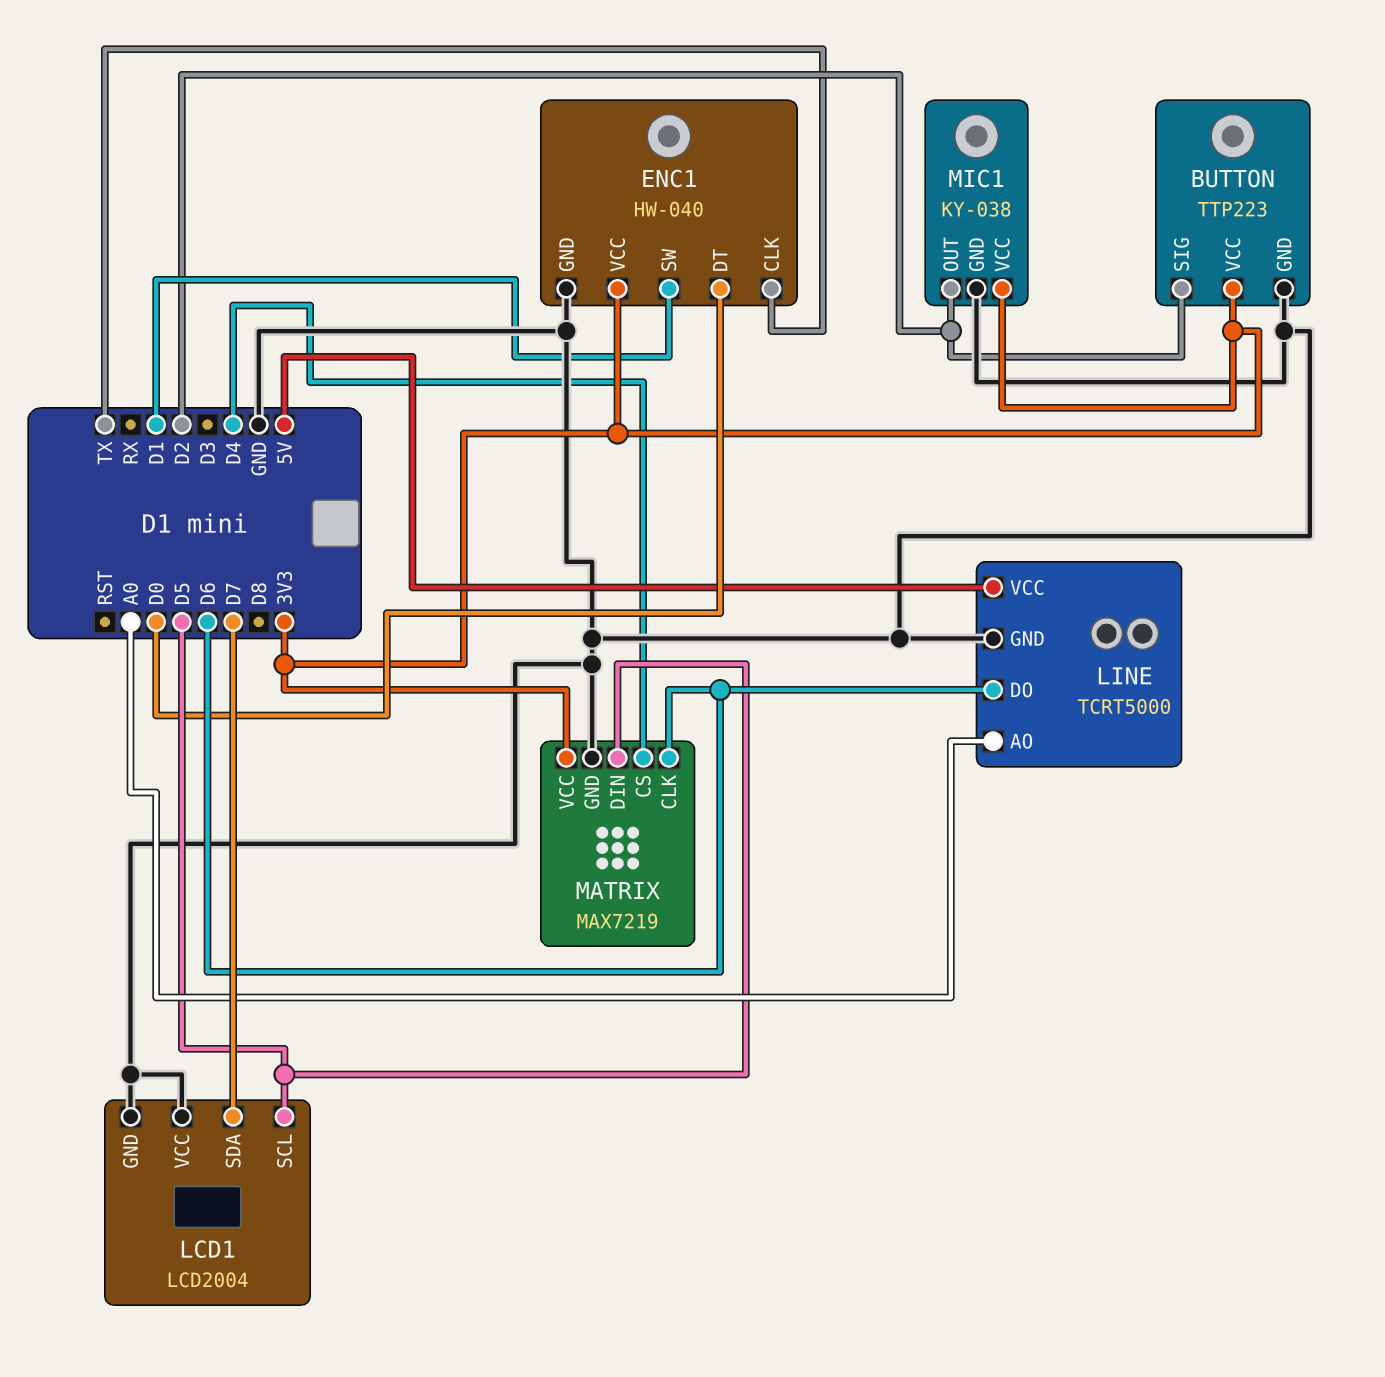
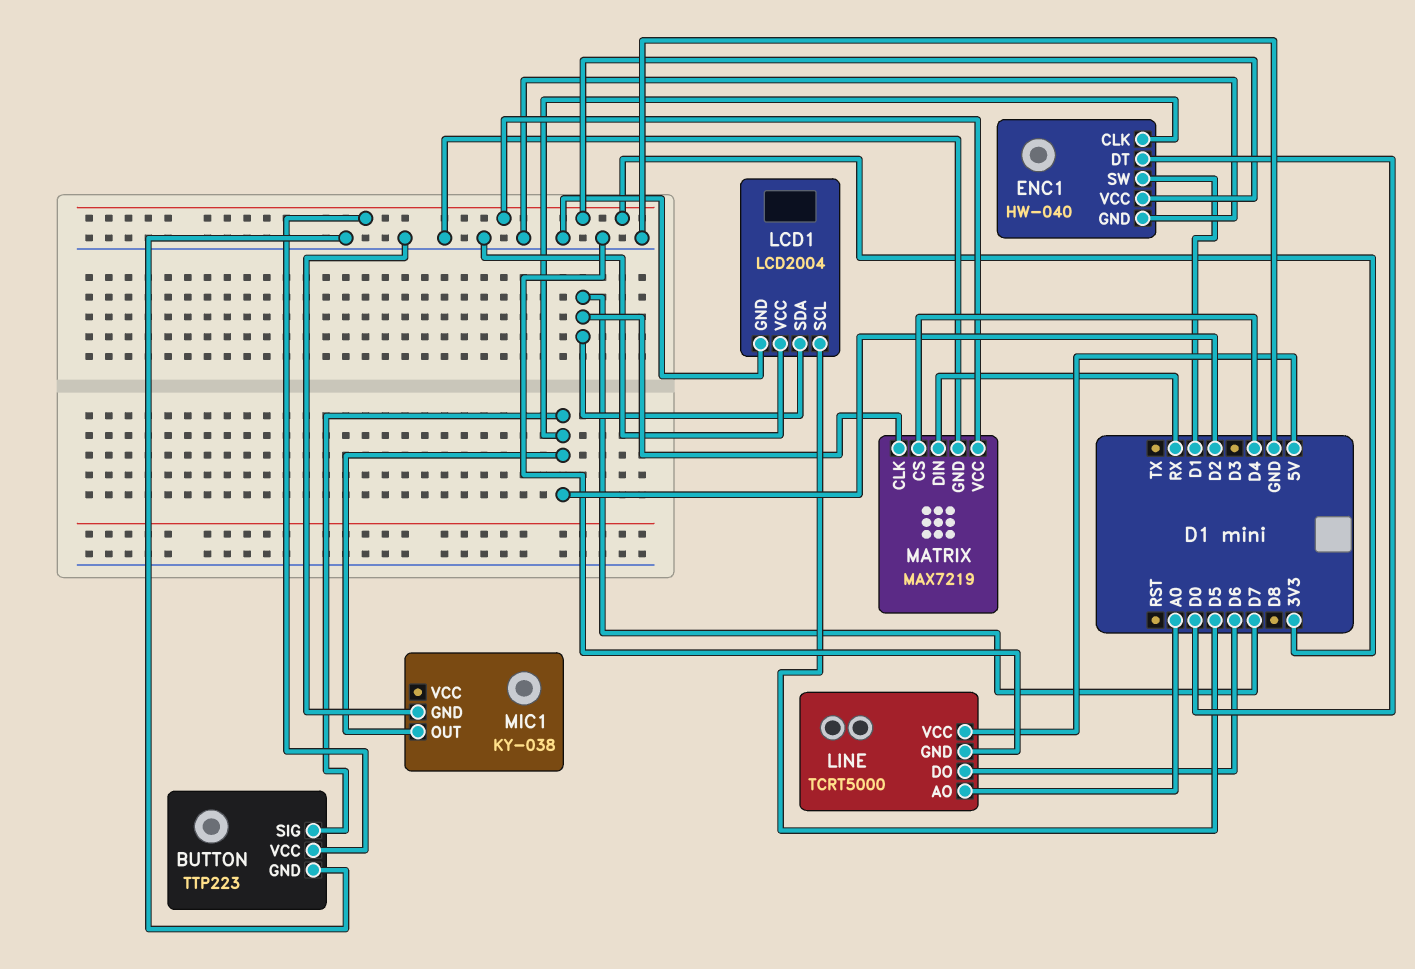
ENC1 pin CLK: TX -> D2
MATRIX pin CLK: D6 -> D7
MATRIX pin DIN: D5 -> RX
MIC1 pin VCC: 3V3 -> none

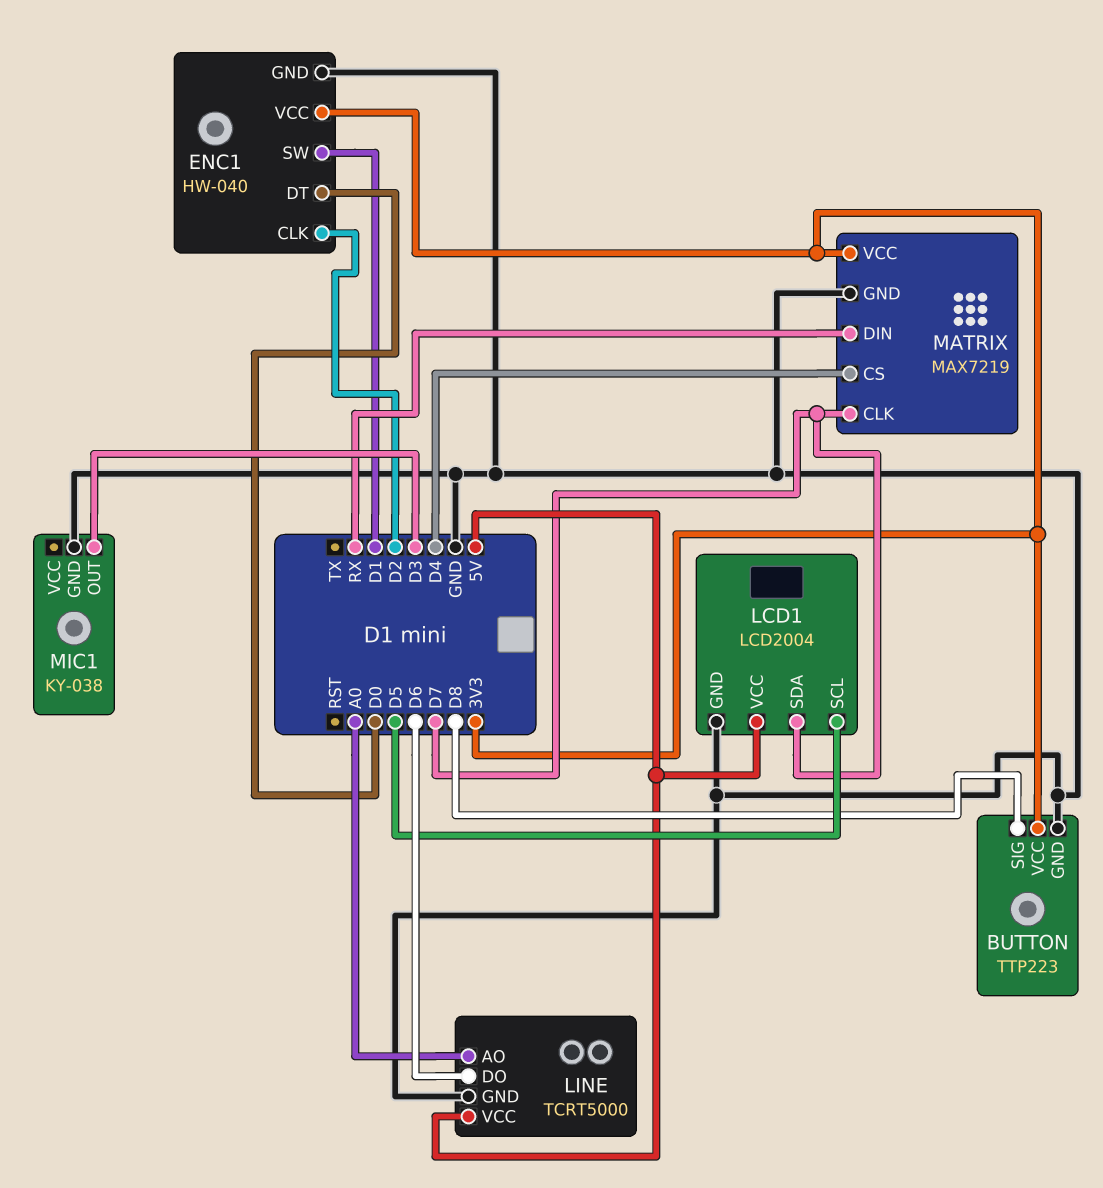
BUTTON pin SIG: D2 -> D8
LCD1 pin VCC: GND -> 5V
MIC1 pin OUT: D2 -> D3

